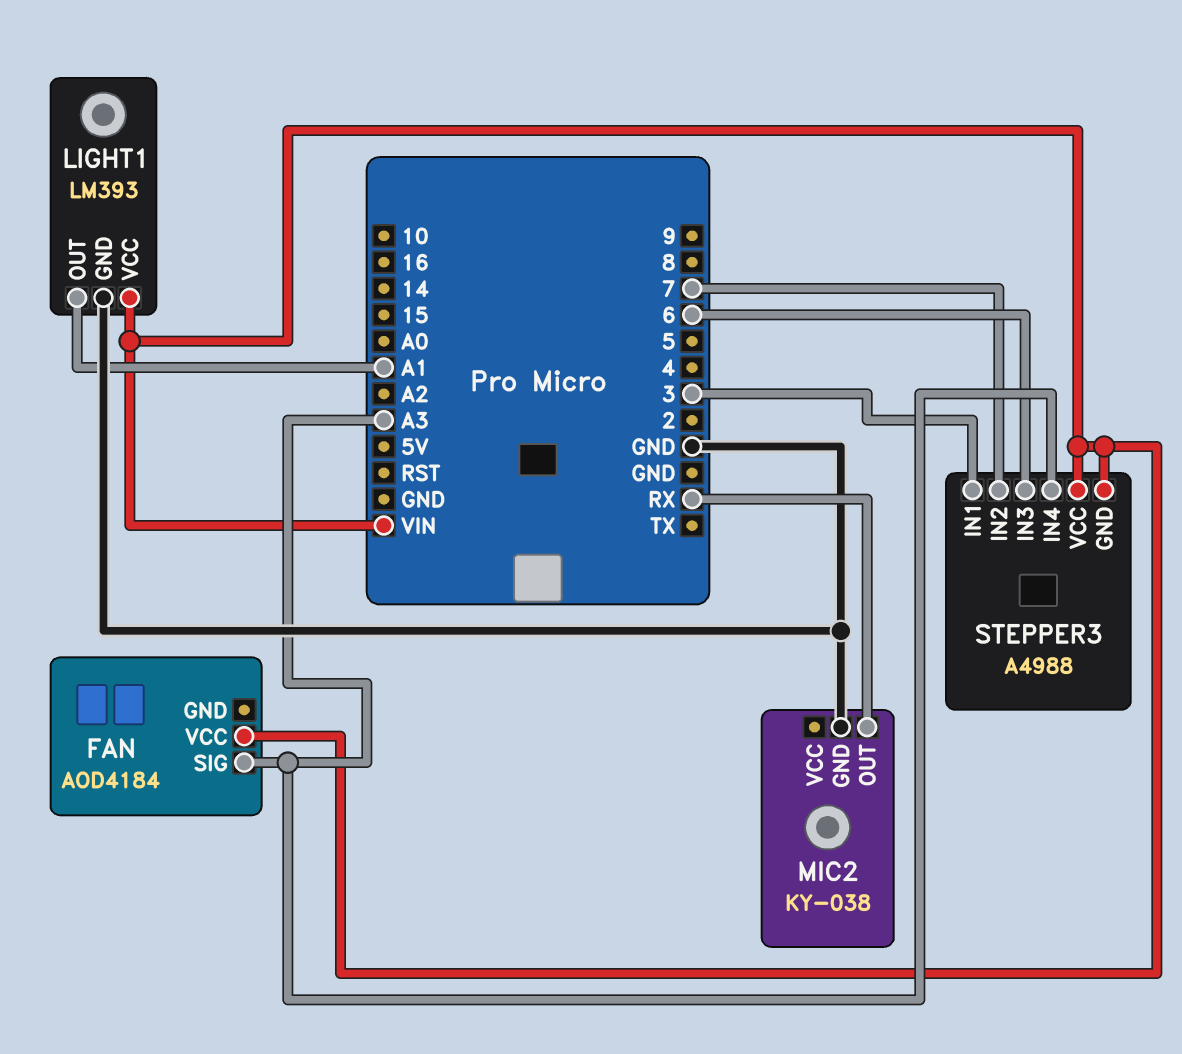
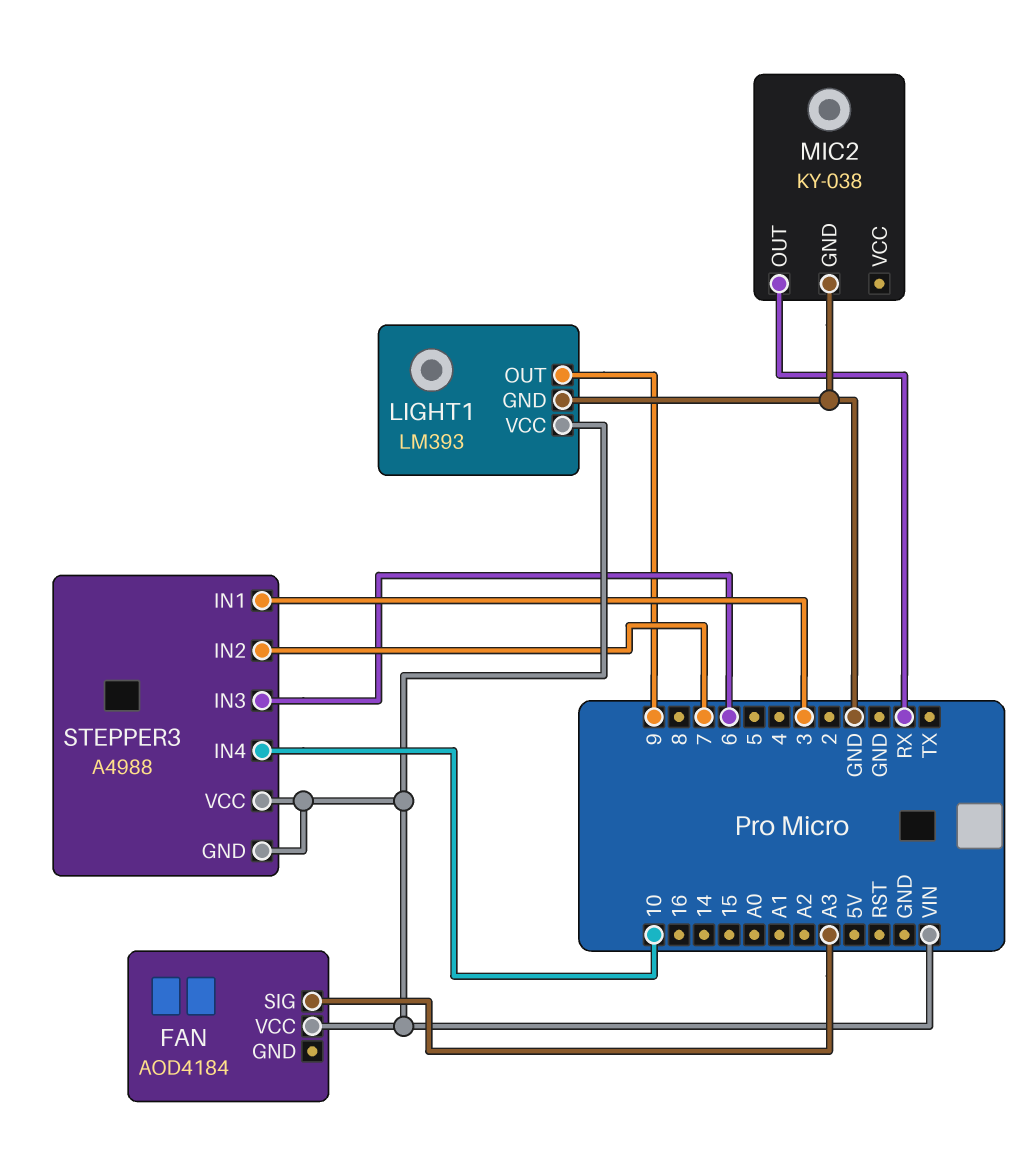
LIGHT1 pin OUT: A1 -> 9
STEPPER3 pin IN4: A3 -> 10

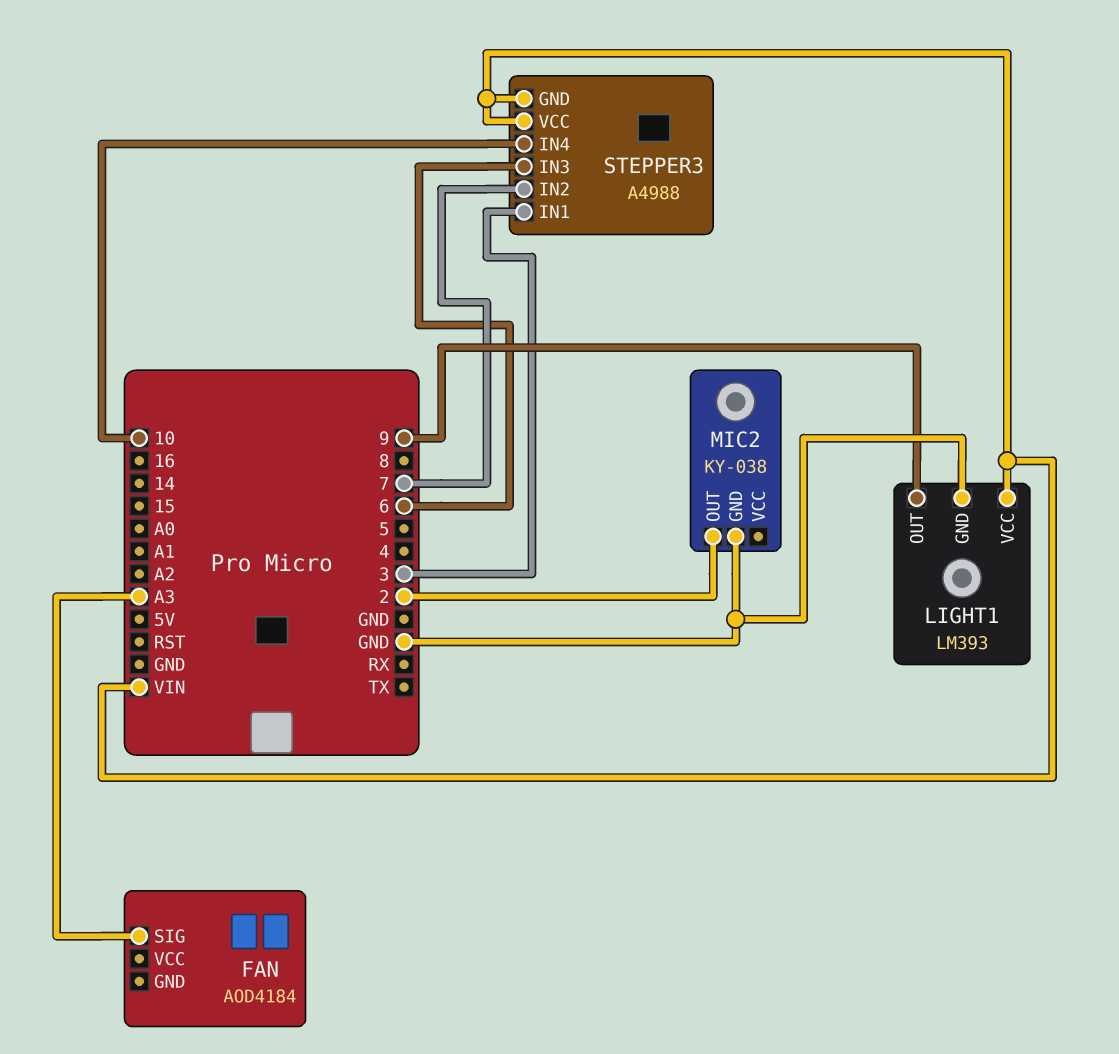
FAN pin VCC: VIN -> none
MIC2 pin OUT: RX -> 2

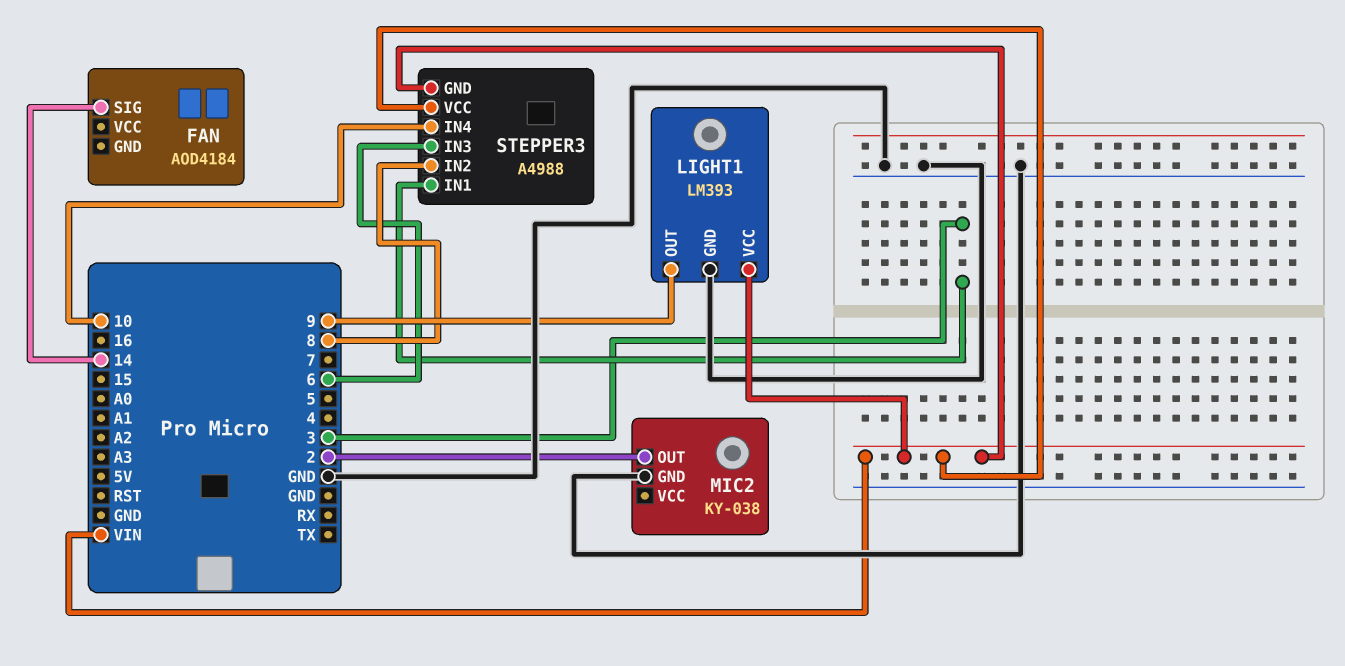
FAN pin SIG: A3 -> 14
STEPPER3 pin IN2: 7 -> 8

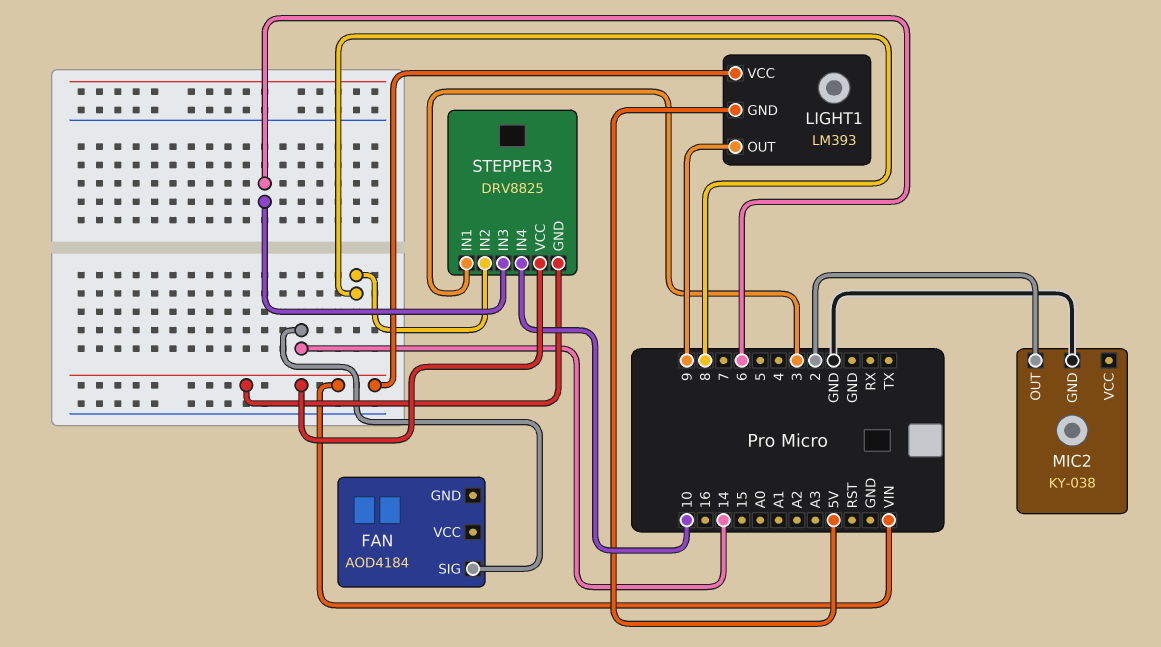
LIGHT1 pin GND: GND -> 5V
STEPPER3: A4988 -> DRV8825

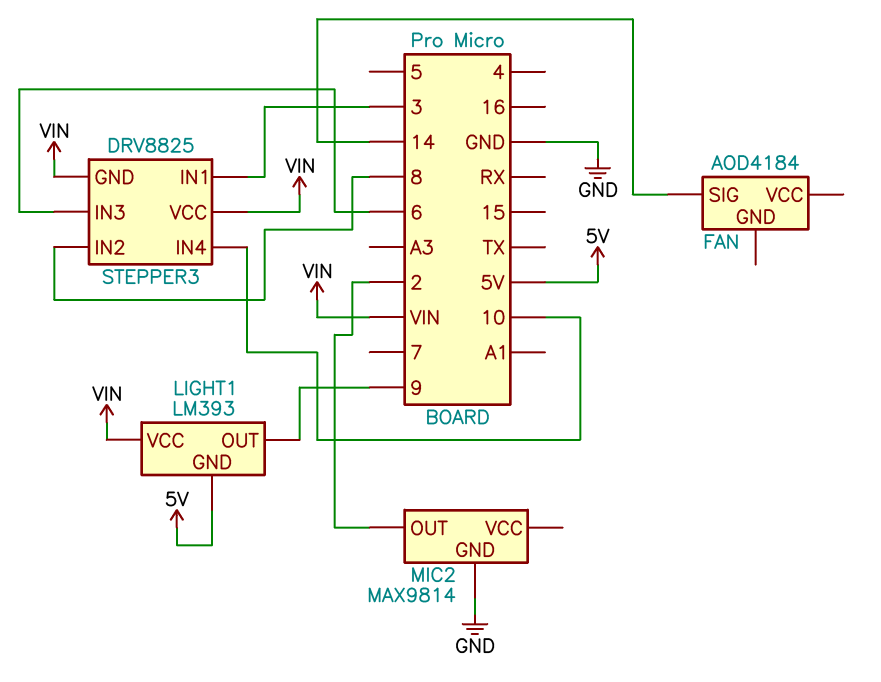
MIC2: KY-038 -> MAX9814

